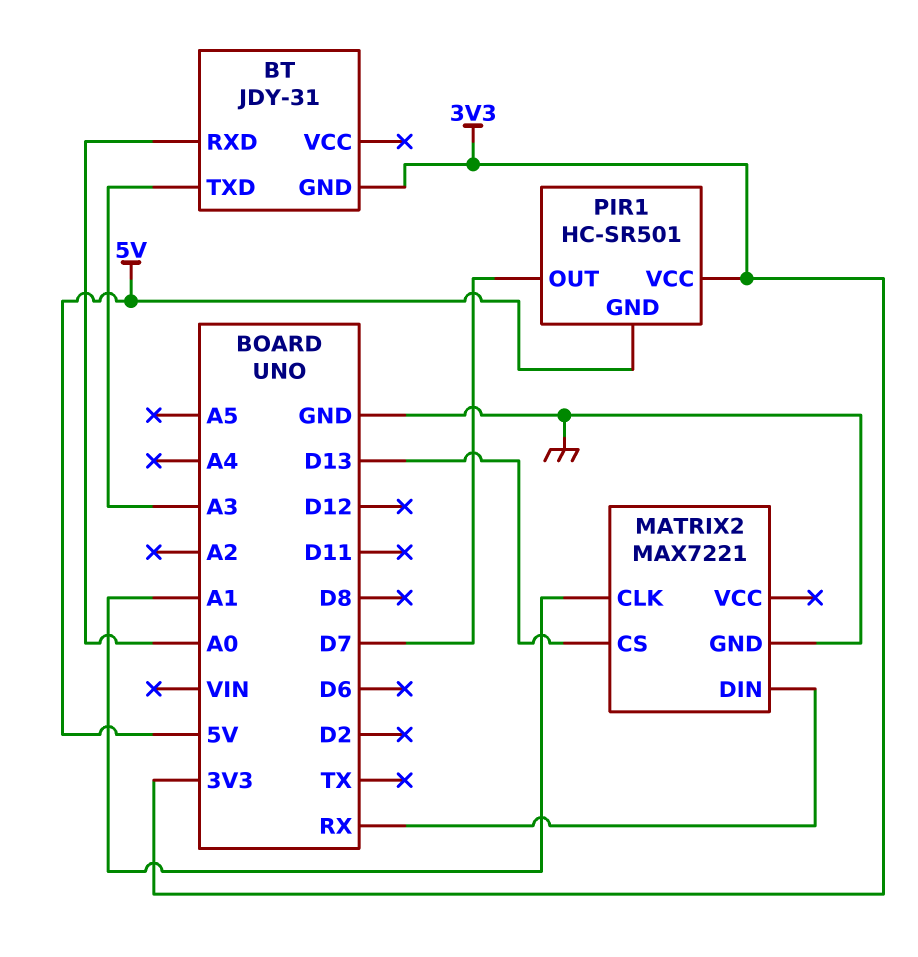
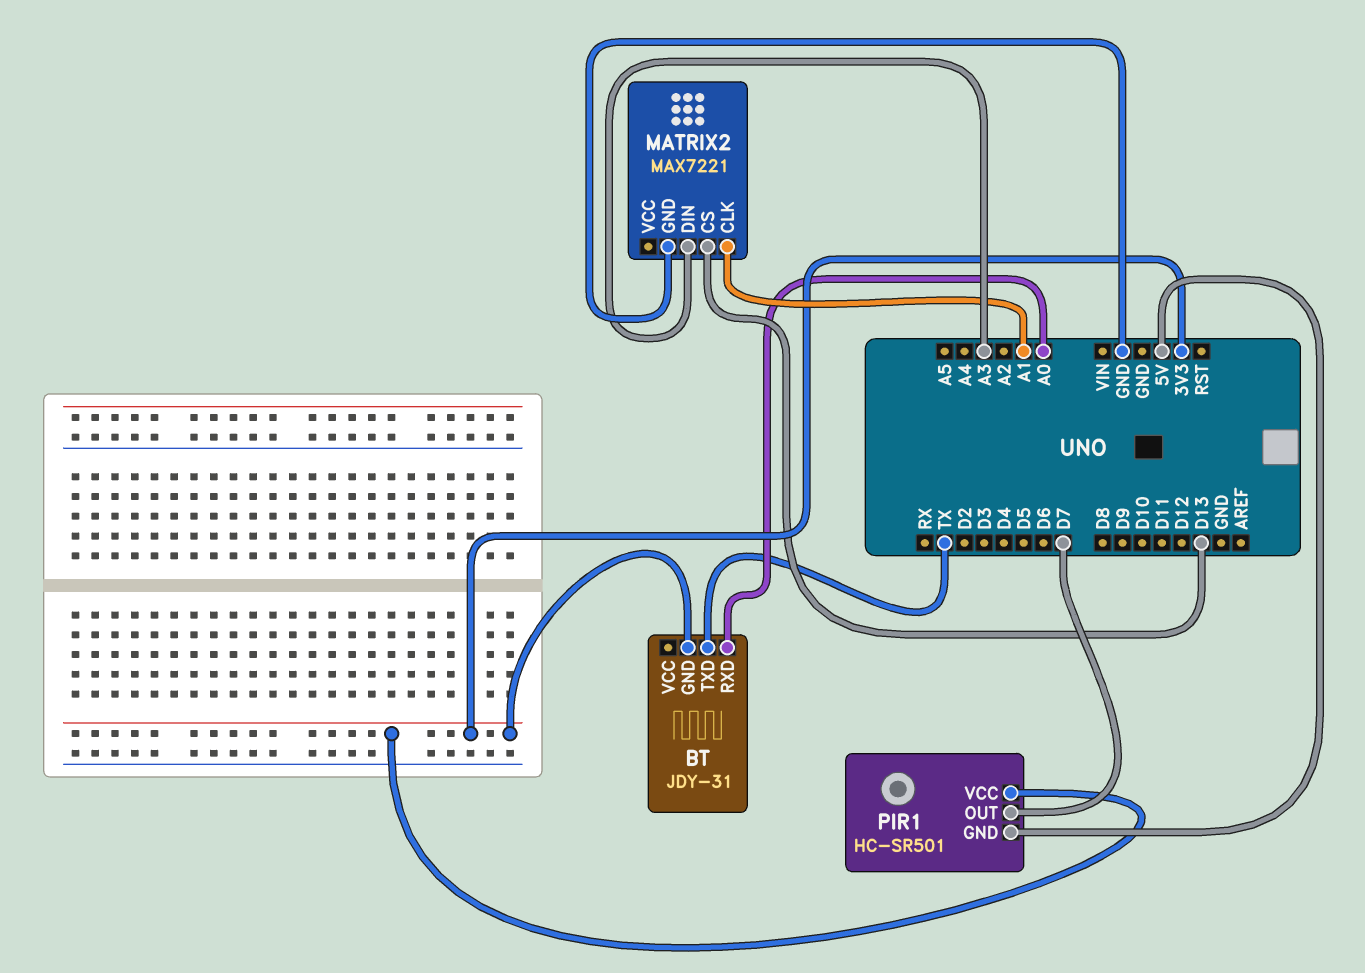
BT pin TXD: A3 -> TX
MATRIX2 pin DIN: RX -> A3

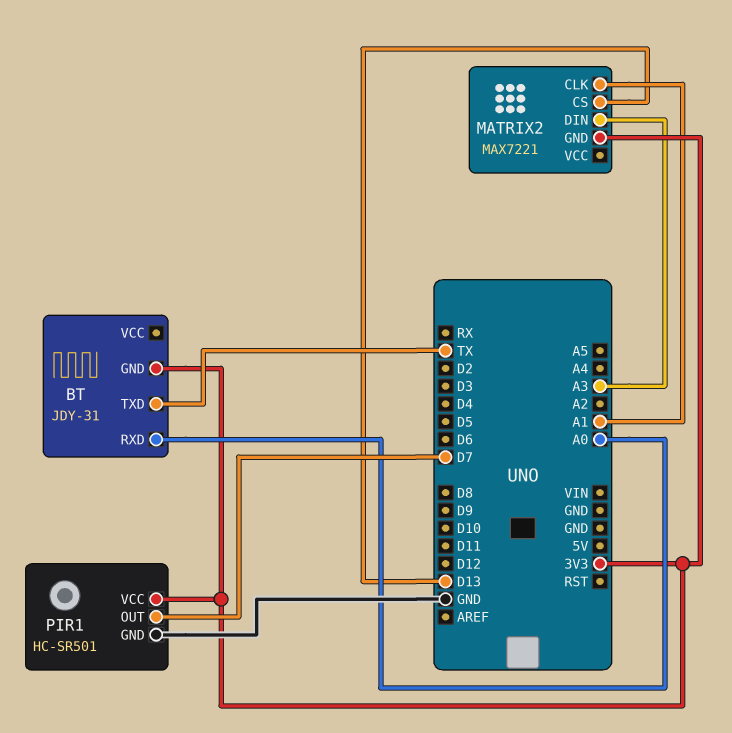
MATRIX2 pin GND: GND -> 3V3
PIR1 pin GND: 5V -> GND

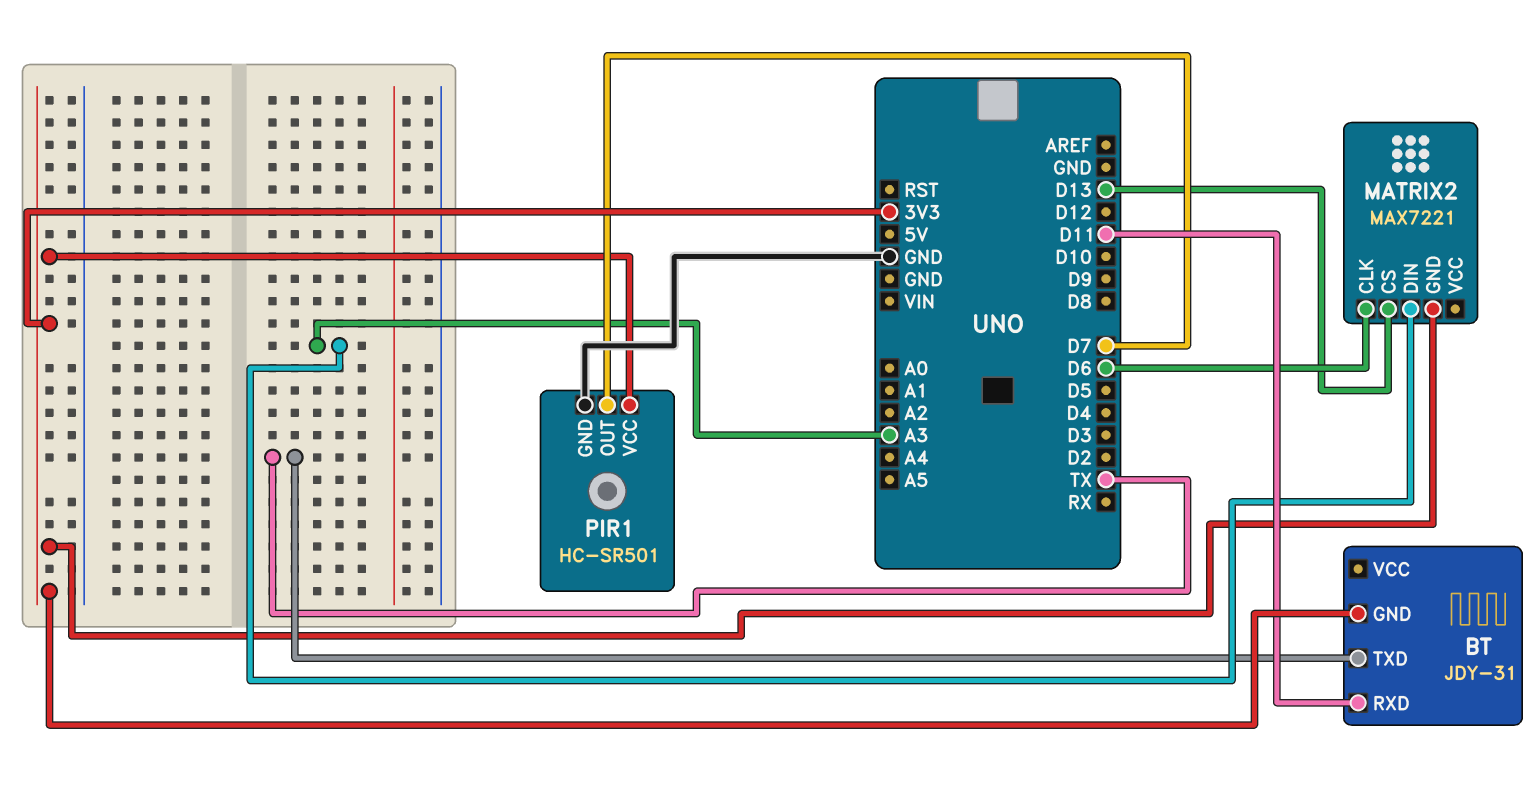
BT pin RXD: A0 -> D11
MATRIX2 pin CLK: A1 -> D6

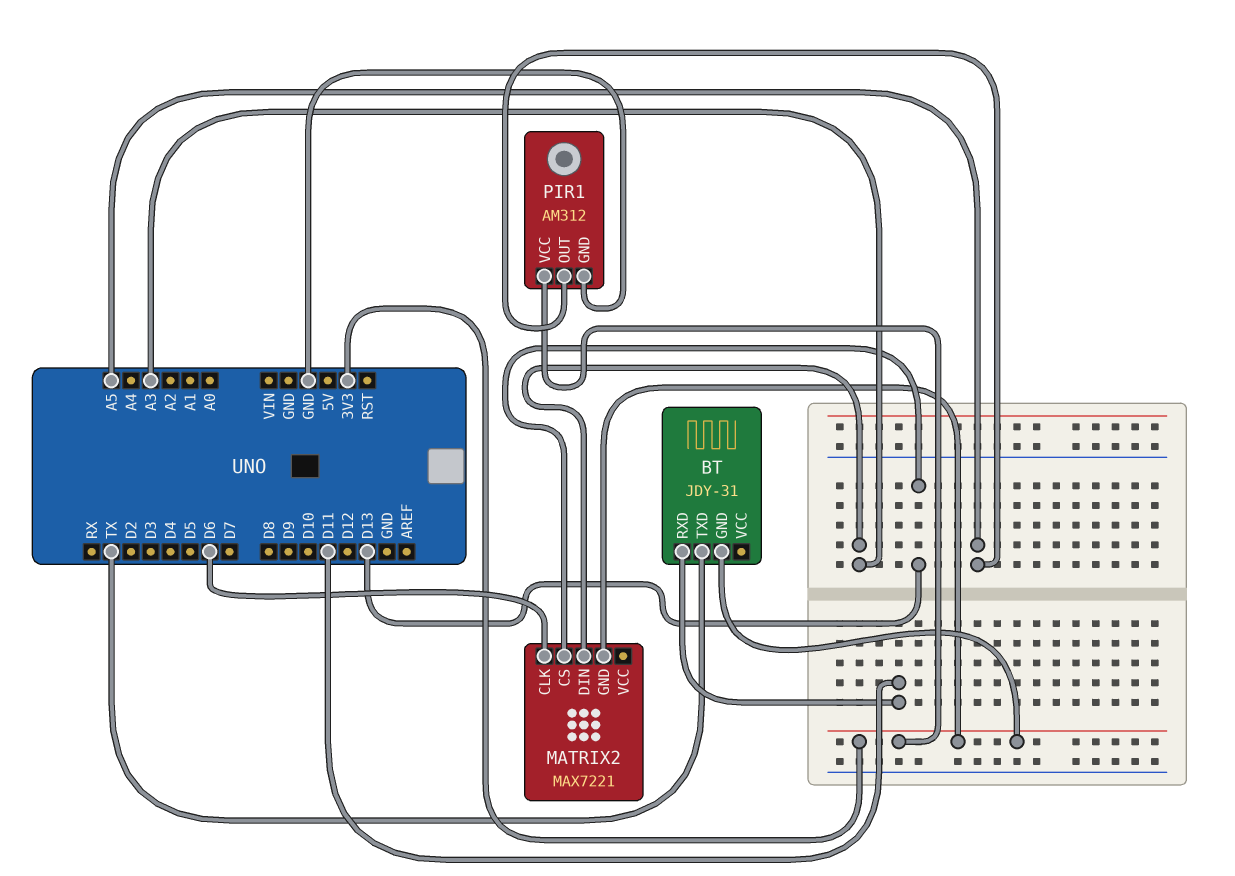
PIR1: HC-SR501 -> AM312
PIR1 pin OUT: D7 -> A5

